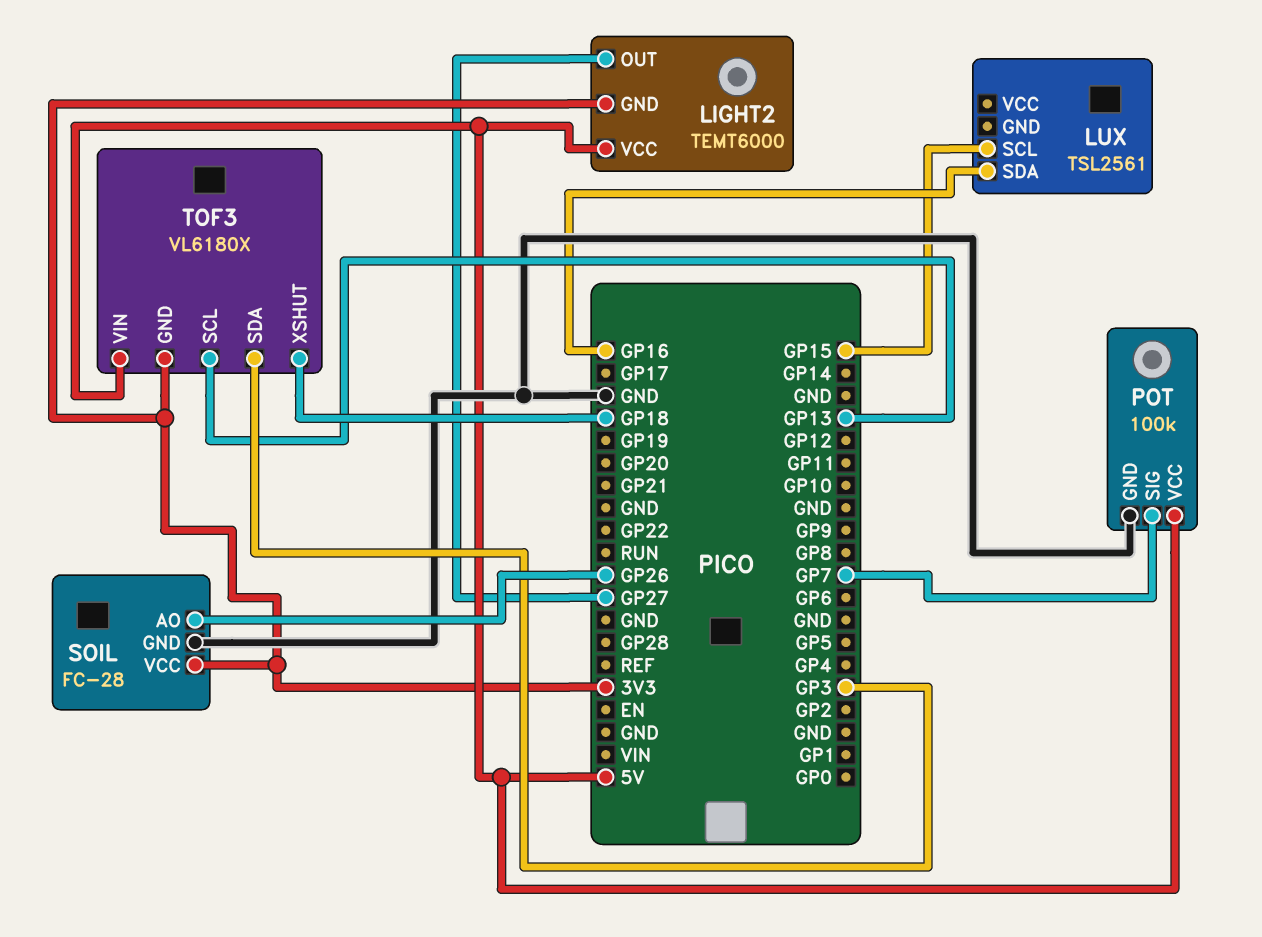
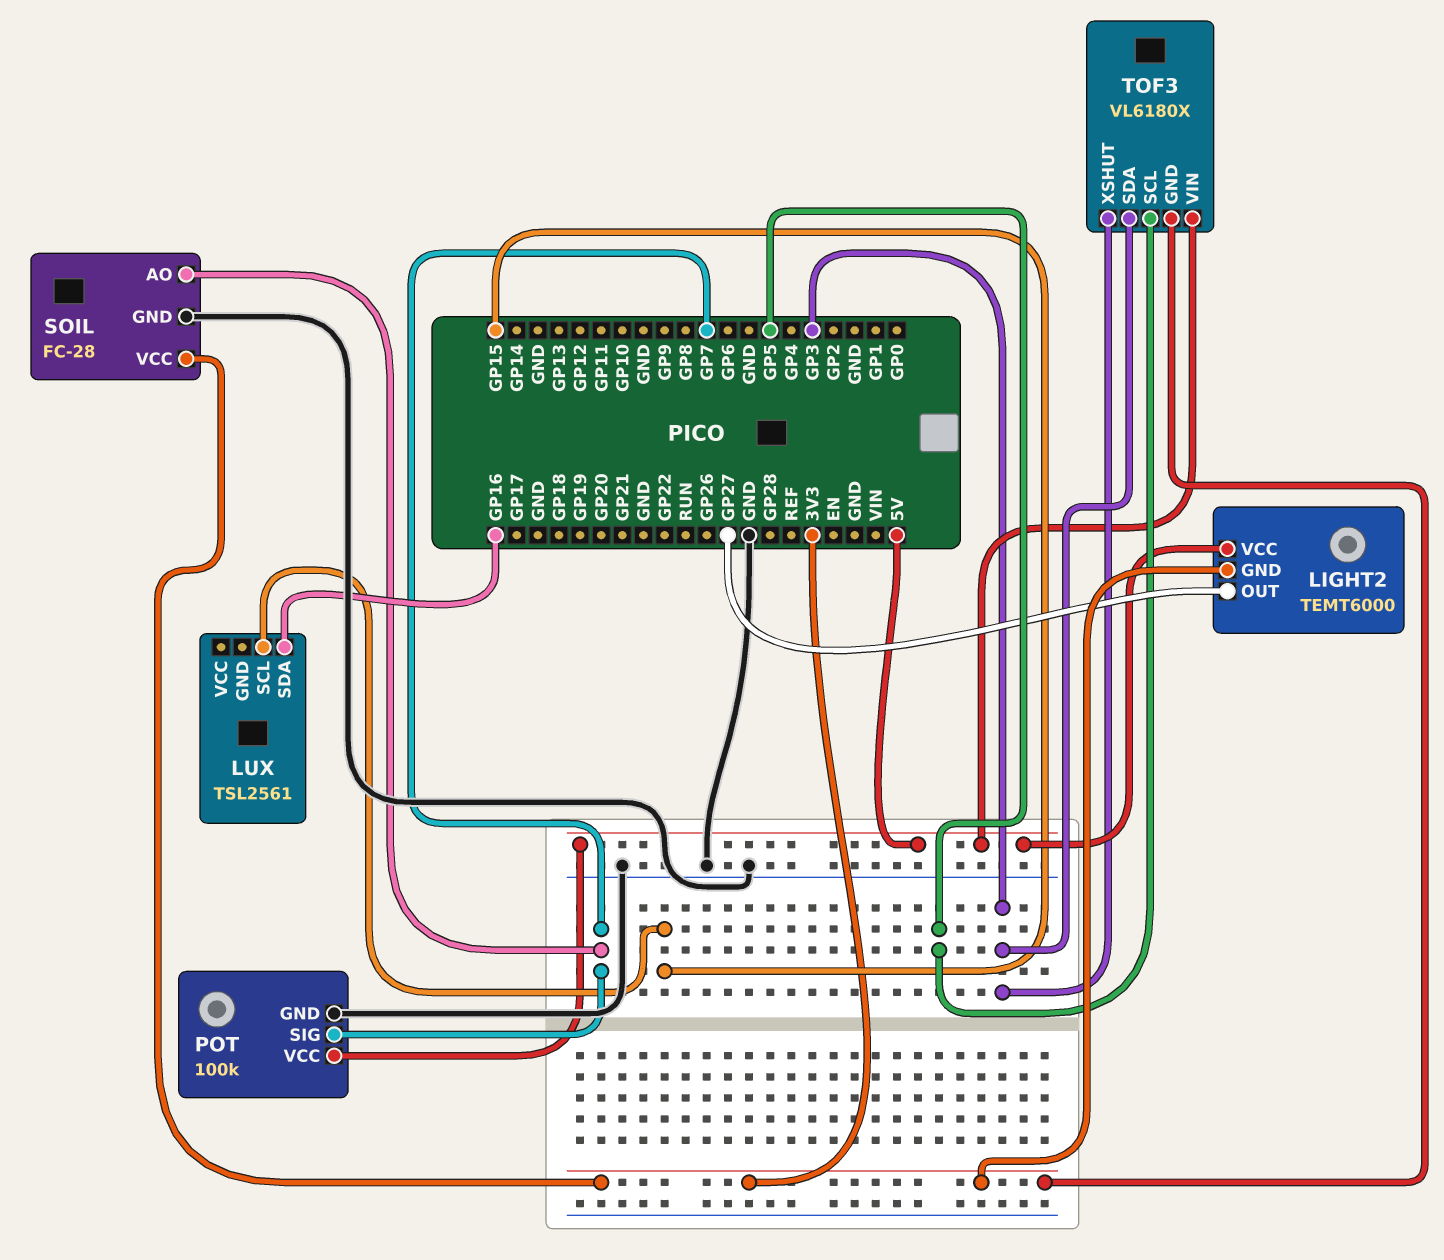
SOIL pin AO: GP26 -> GP7
TOF3 pin SCL: GP13 -> GP5
TOF3 pin XSHUT: GP18 -> GP3

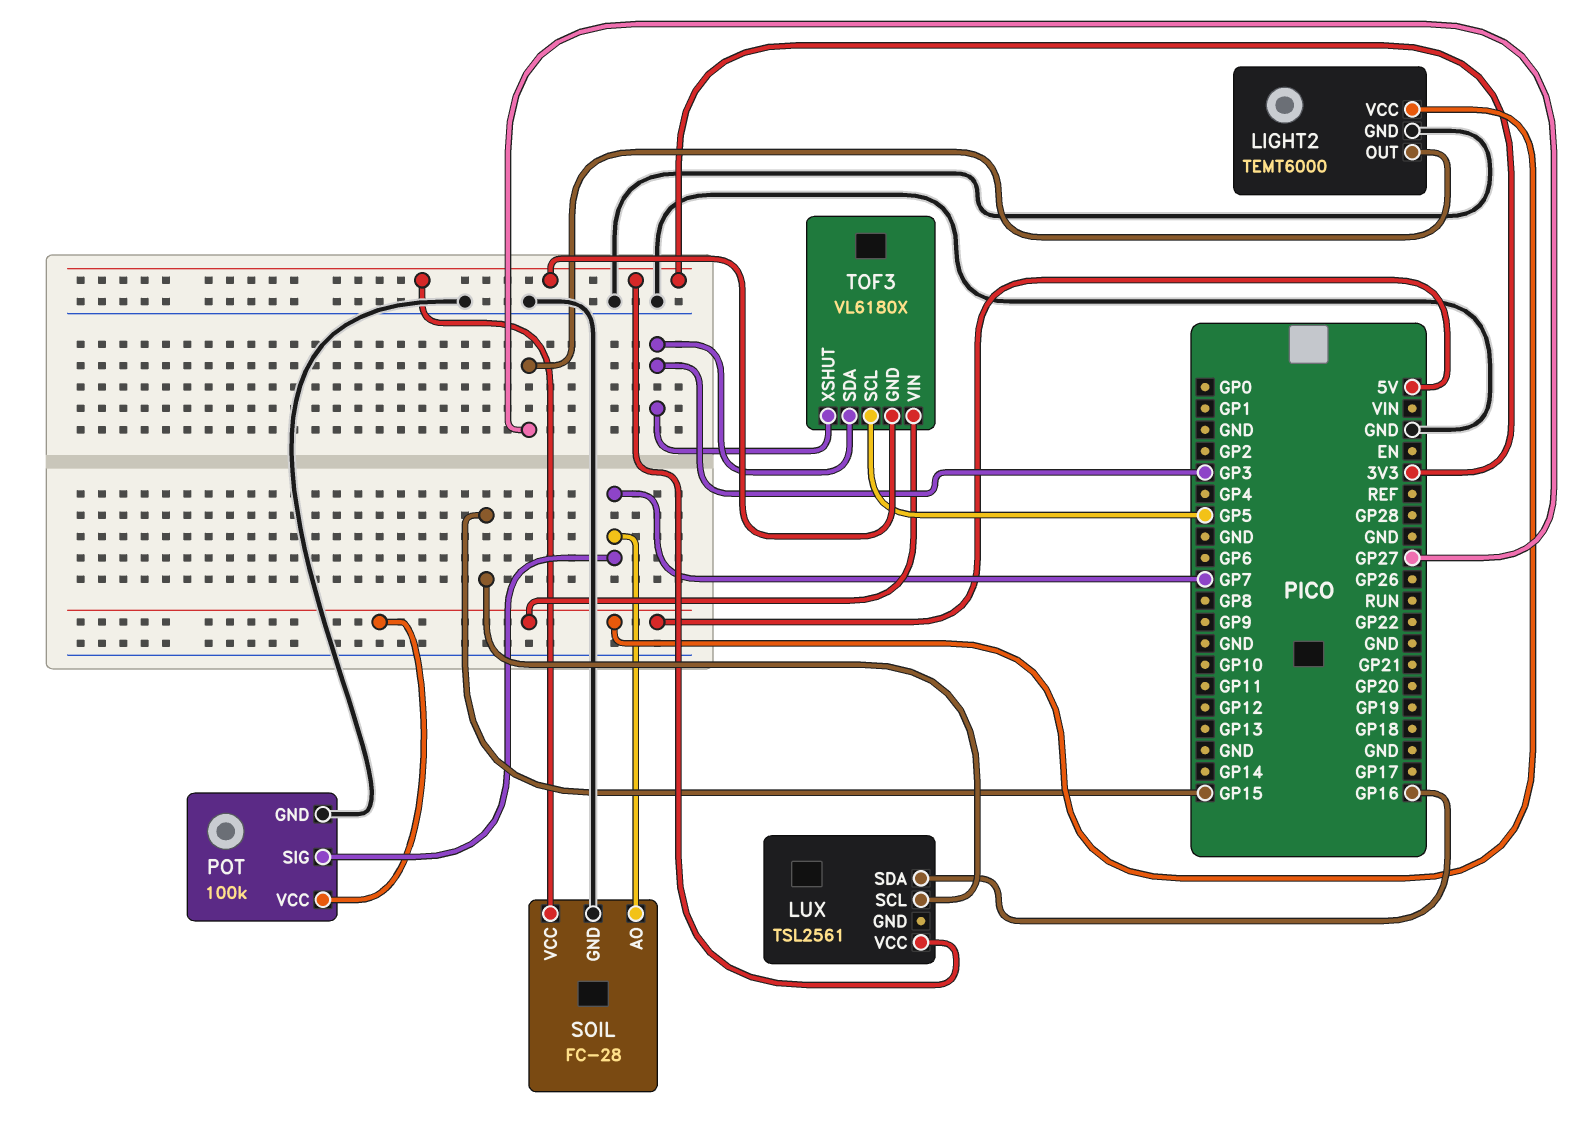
LIGHT2 pin GND: 3V3 -> GND
LUX pin VCC: none -> 3V3

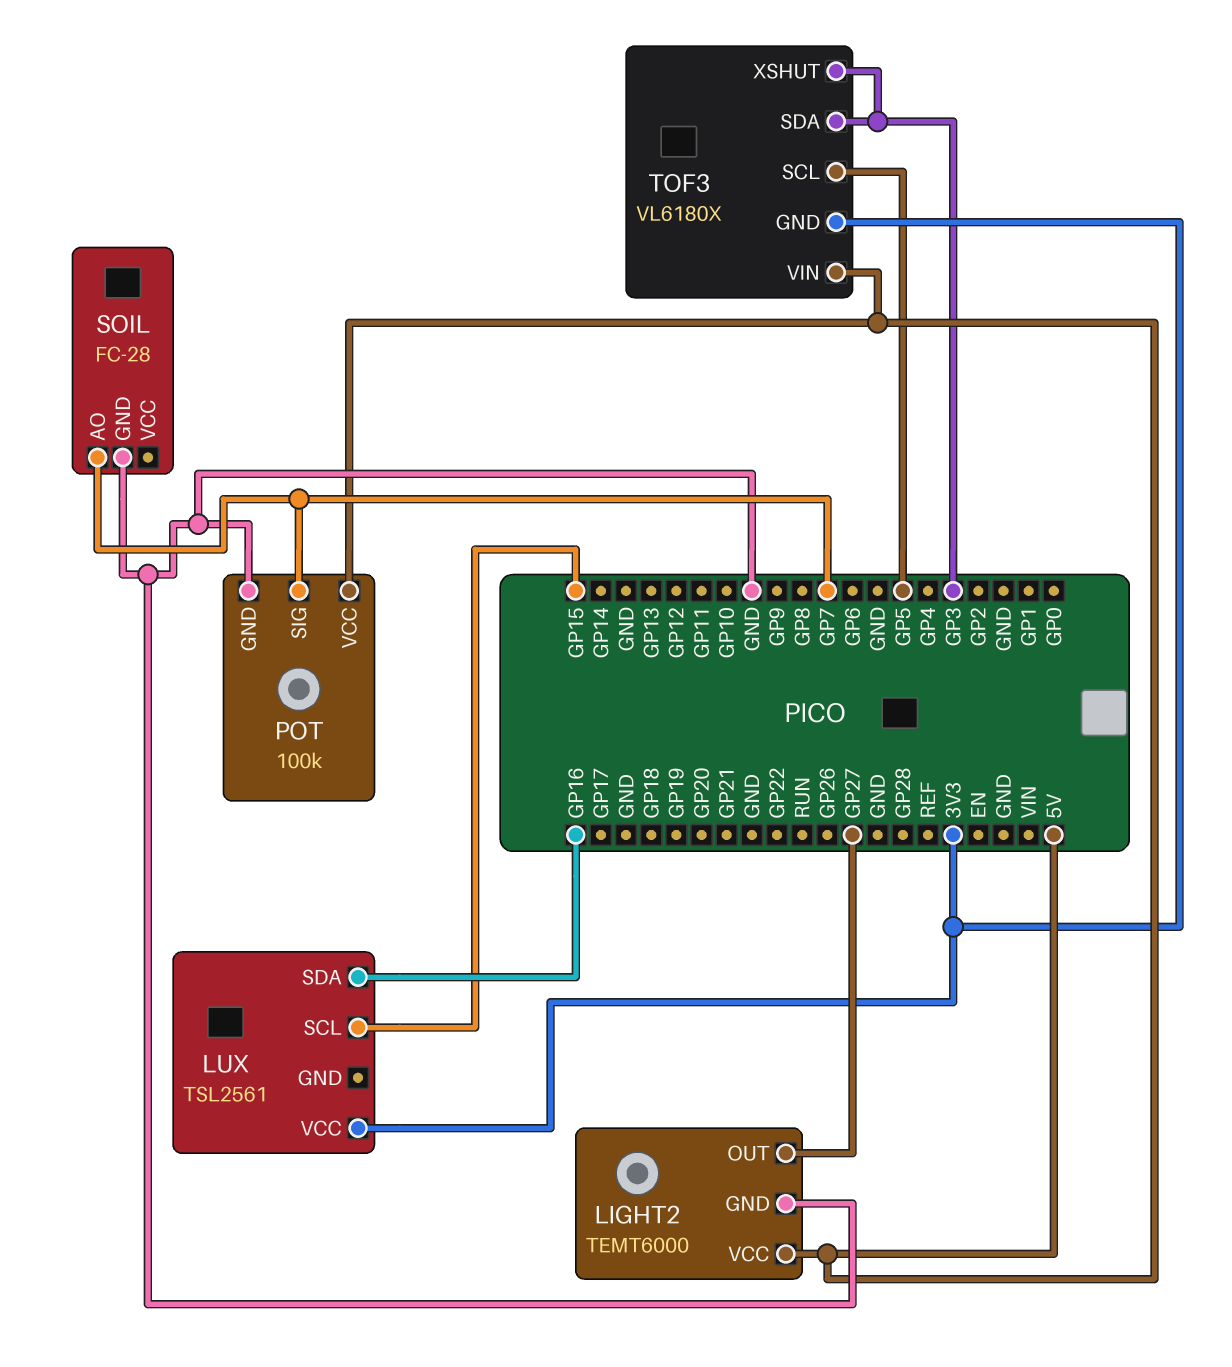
SOIL pin VCC: 3V3 -> none

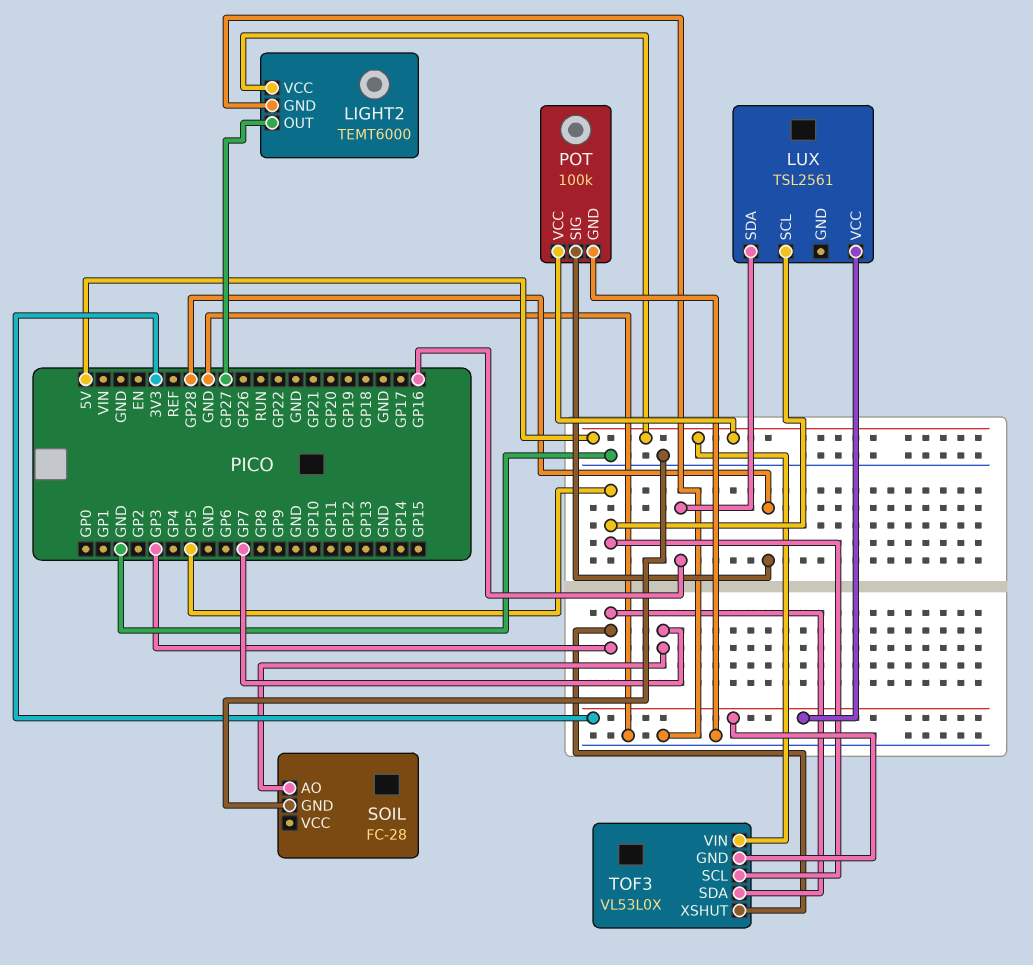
LUX pin SCL: GP15 -> GP5
POT pin SIG: GP7 -> GP28
TOF3: VL6180X -> VL53L0X

